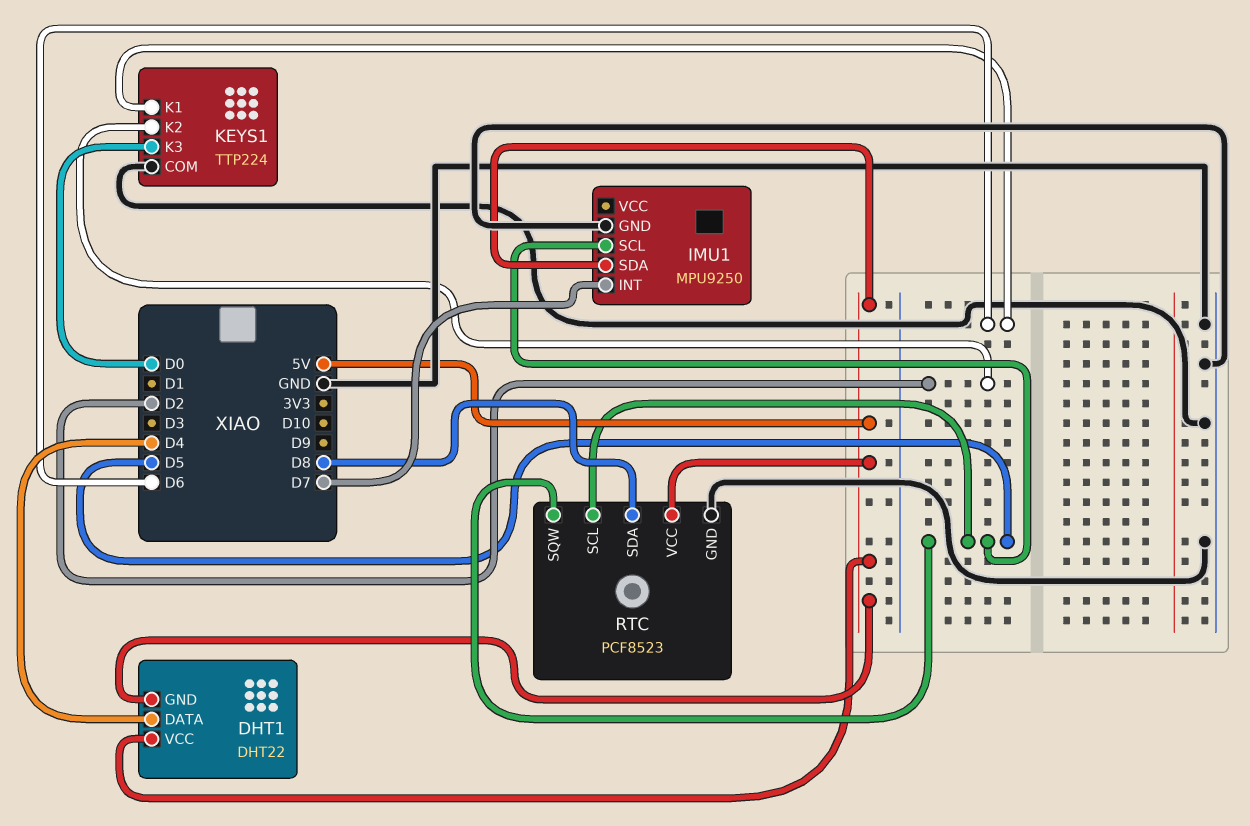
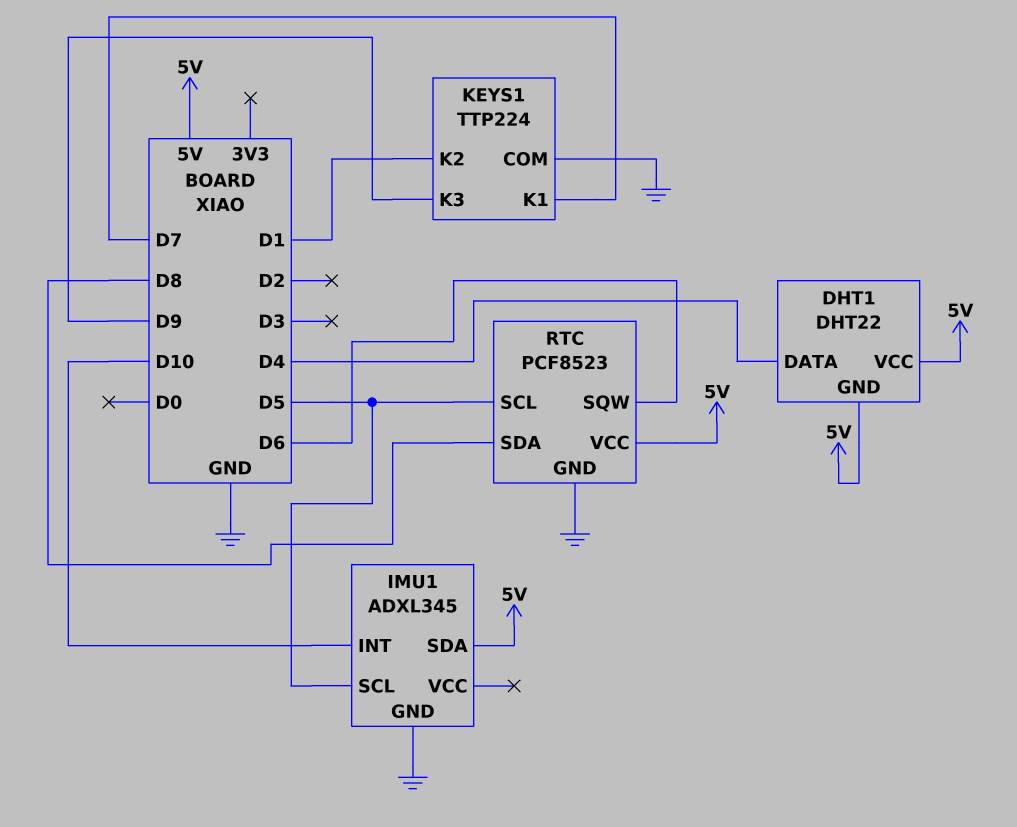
IMU1: MPU9250 -> ADXL345
IMU1 pin INT: D7 -> D10
KEYS1 pin K1: D6 -> D7
KEYS1 pin K2: D2 -> D1
KEYS1 pin K3: D0 -> D9
RTC pin SQW: D5 -> D6

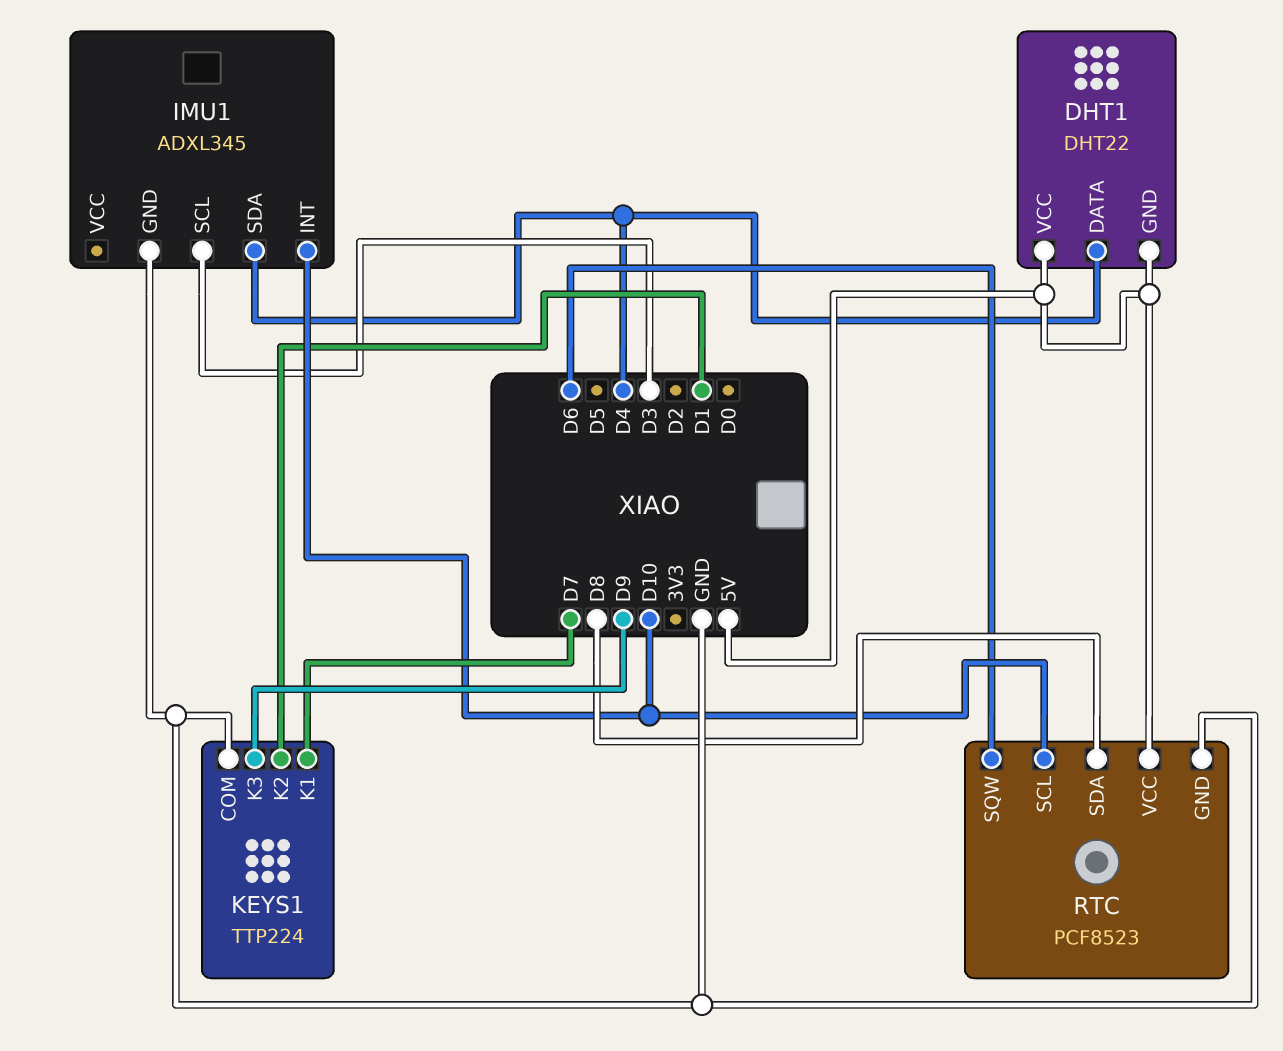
IMU1 pin SCL: D5 -> D3
IMU1 pin SDA: 5V -> D4
RTC pin SCL: D5 -> D10

